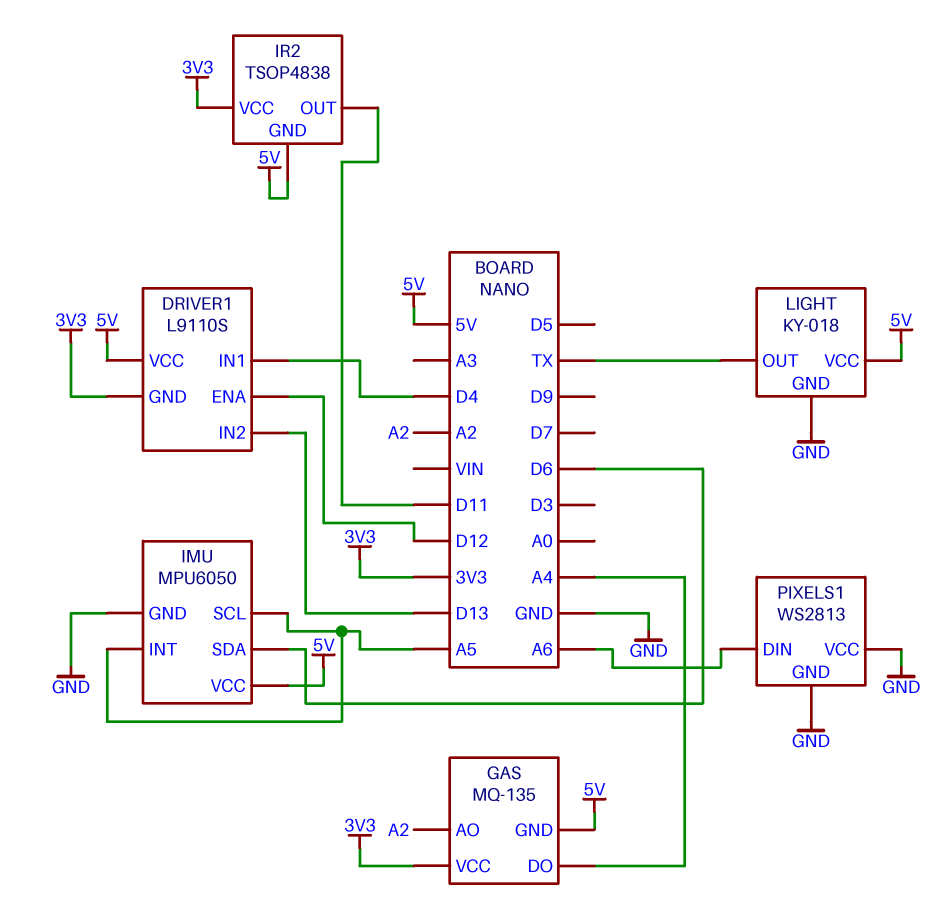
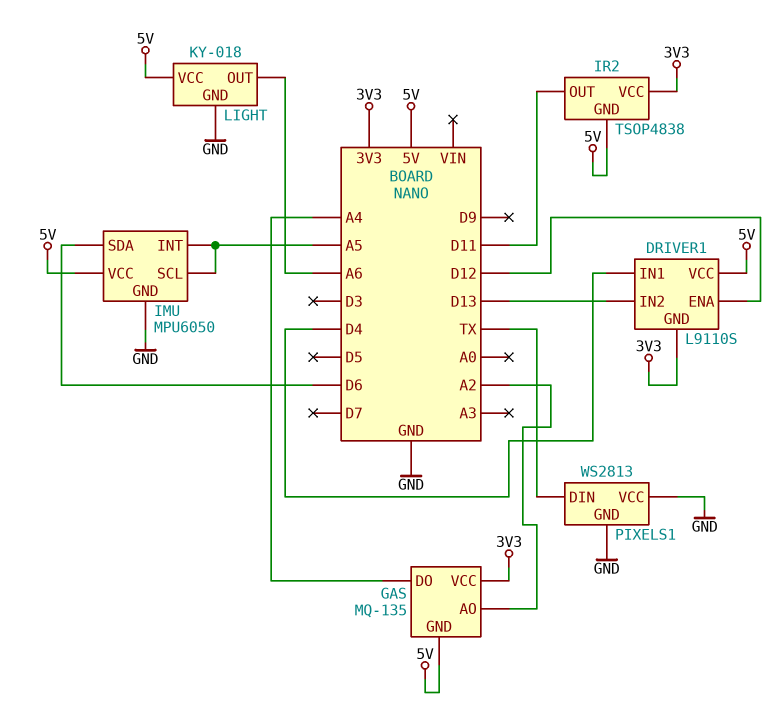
LIGHT pin OUT: TX -> A6
PIXELS1 pin DIN: A6 -> TX

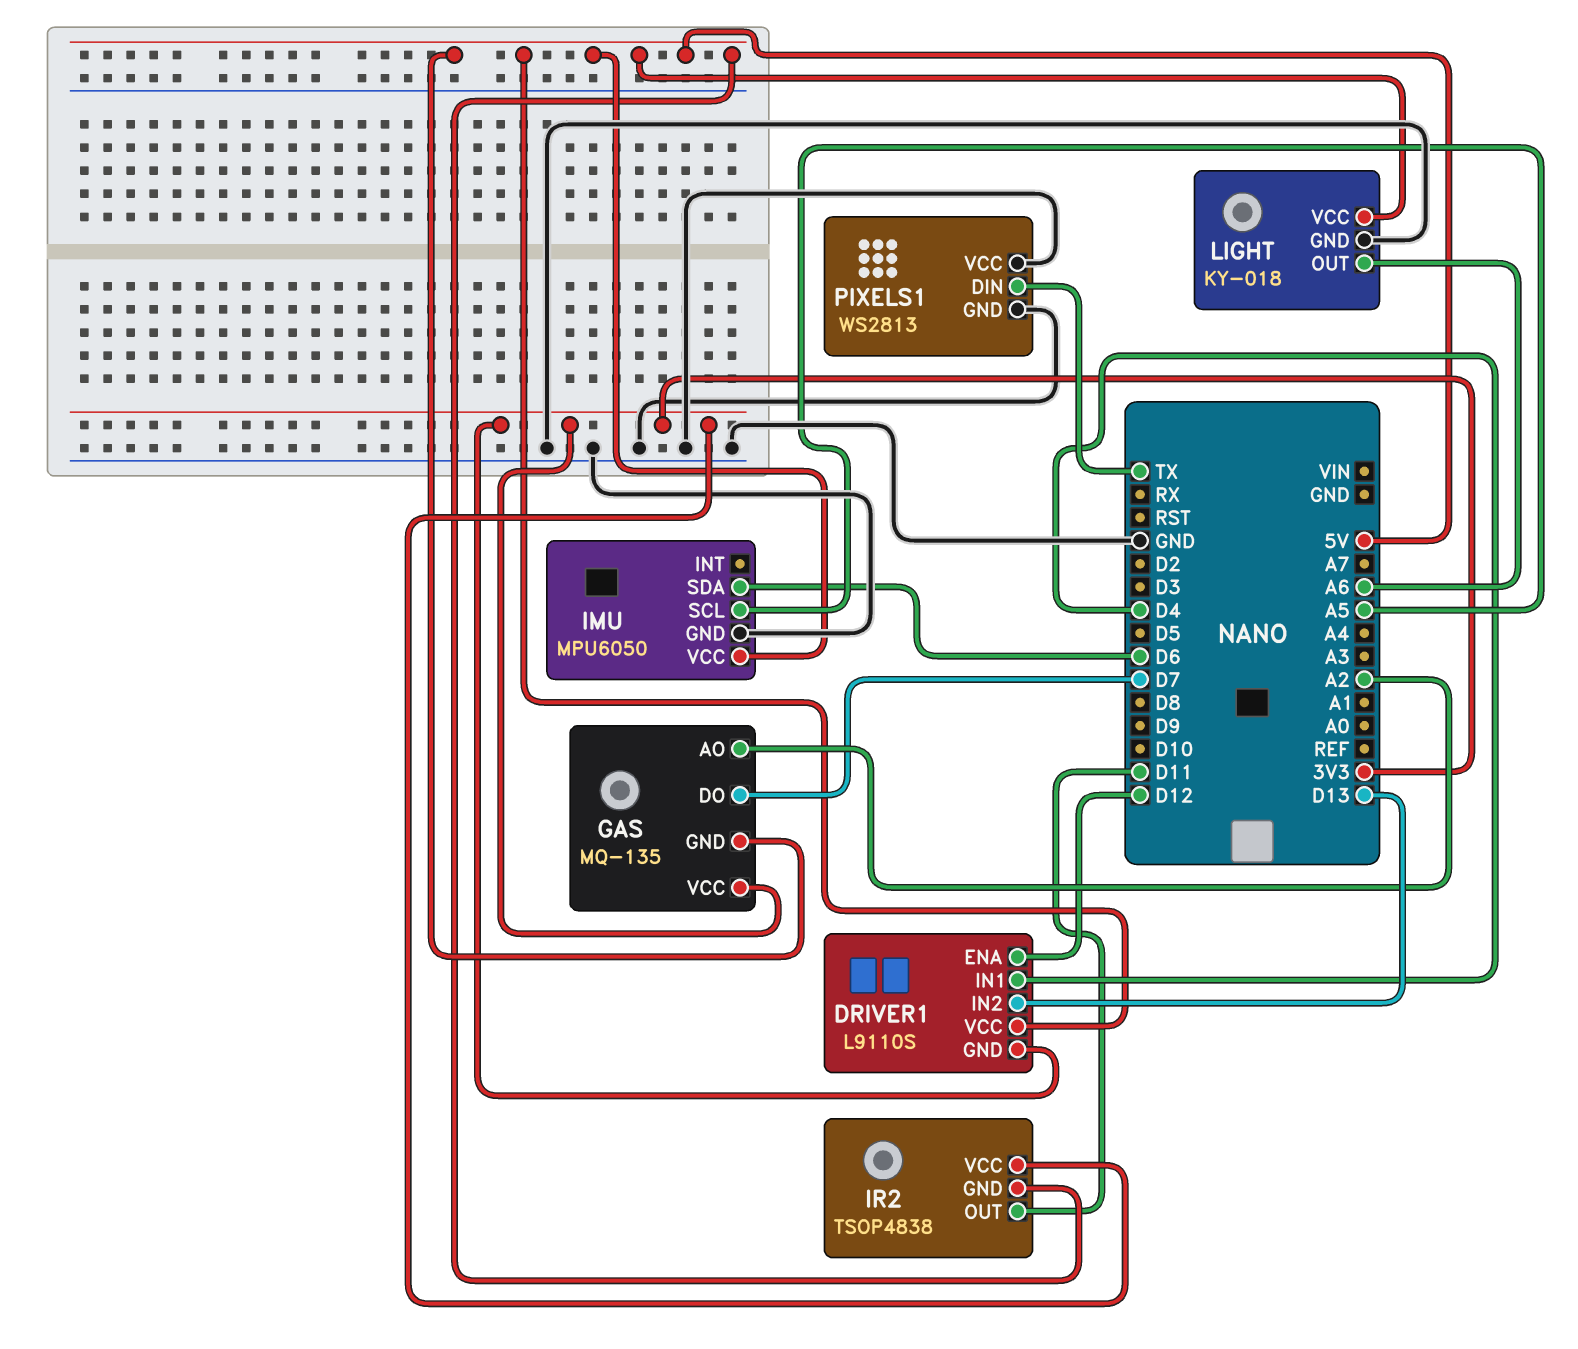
GAS pin DO: A4 -> D7
IMU pin INT: A5 -> none

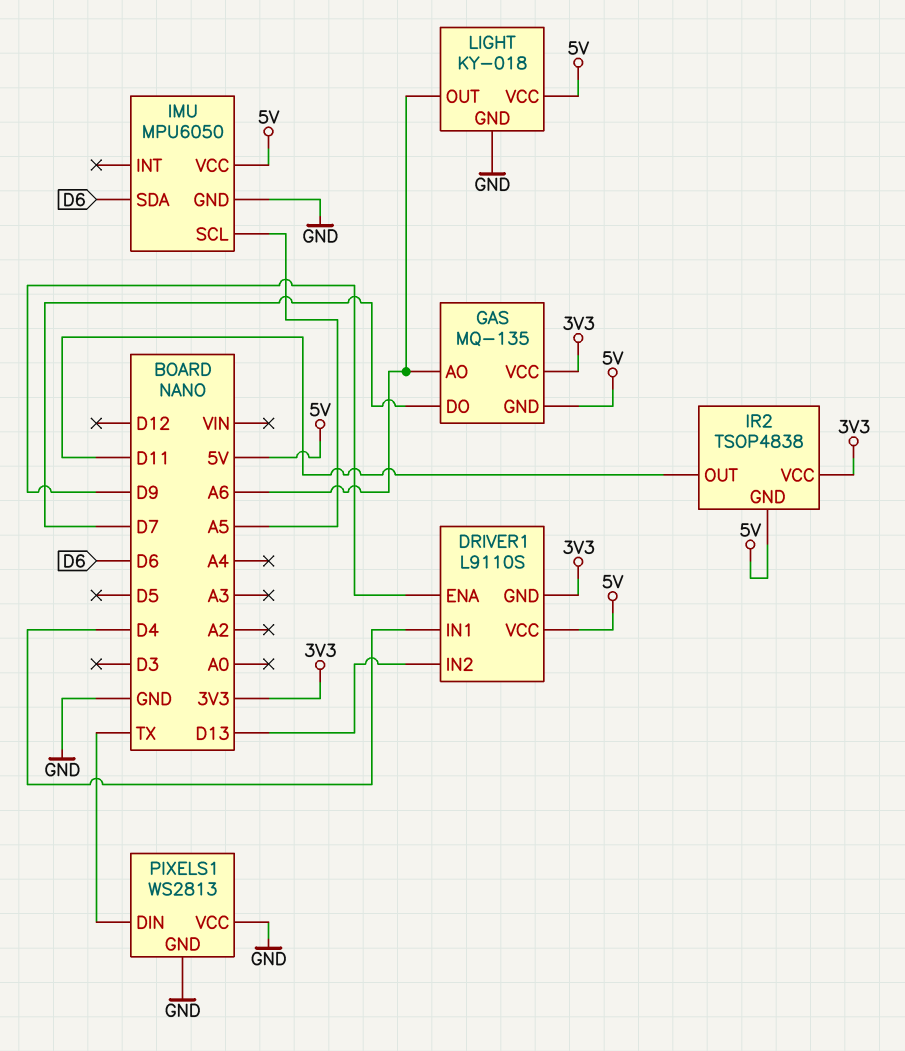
DRIVER1 pin ENA: D12 -> D9
GAS pin AO: A2 -> A6

